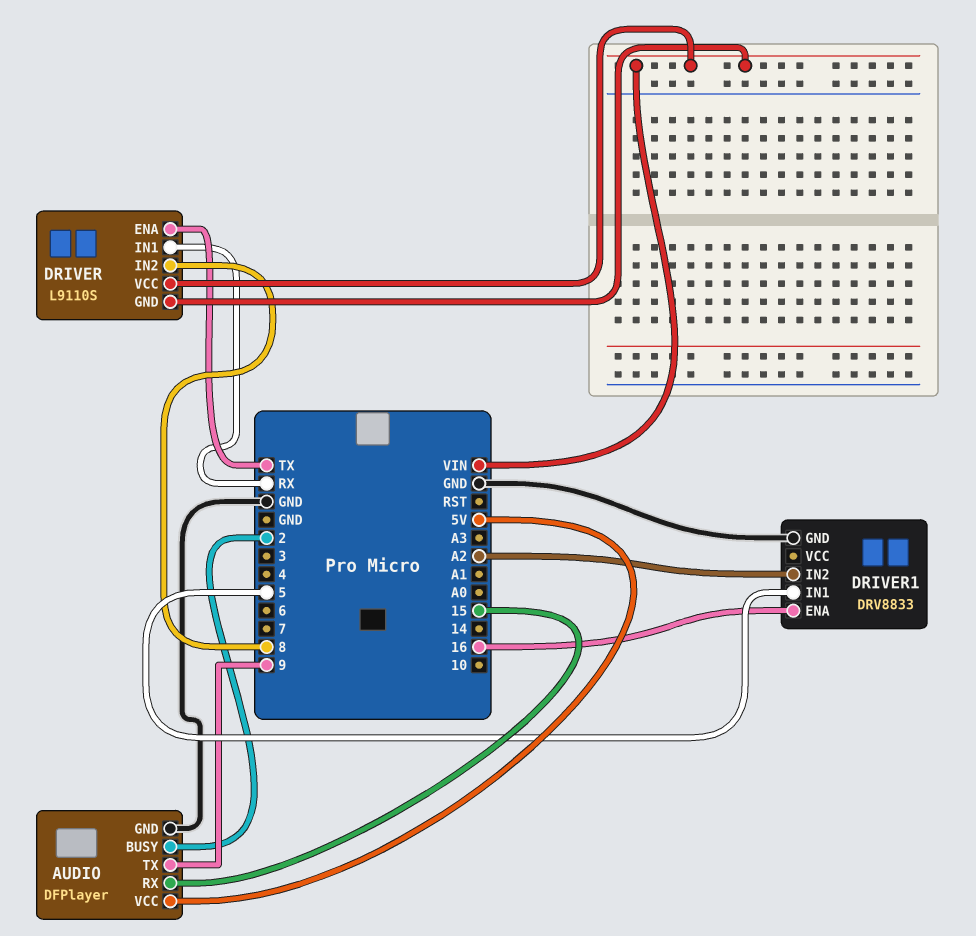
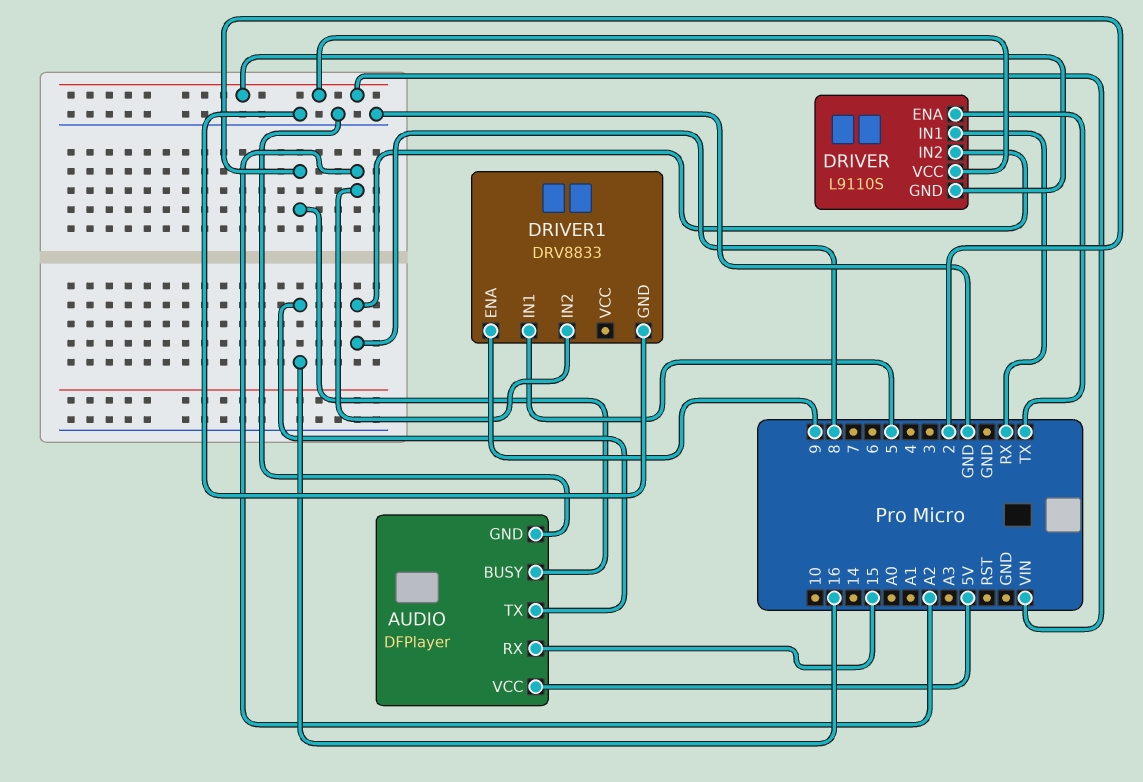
AUDIO pin TX: 9 -> 16
DRIVER1 pin ENA: 16 -> 9

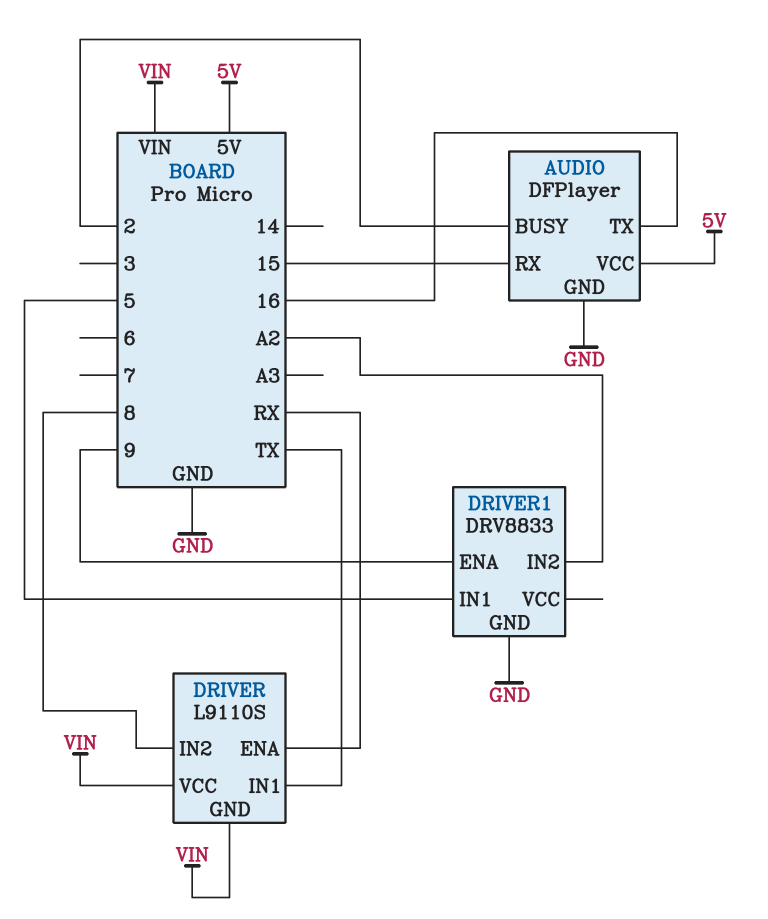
DRIVER pin ENA: TX -> RX
DRIVER pin IN1: RX -> TX

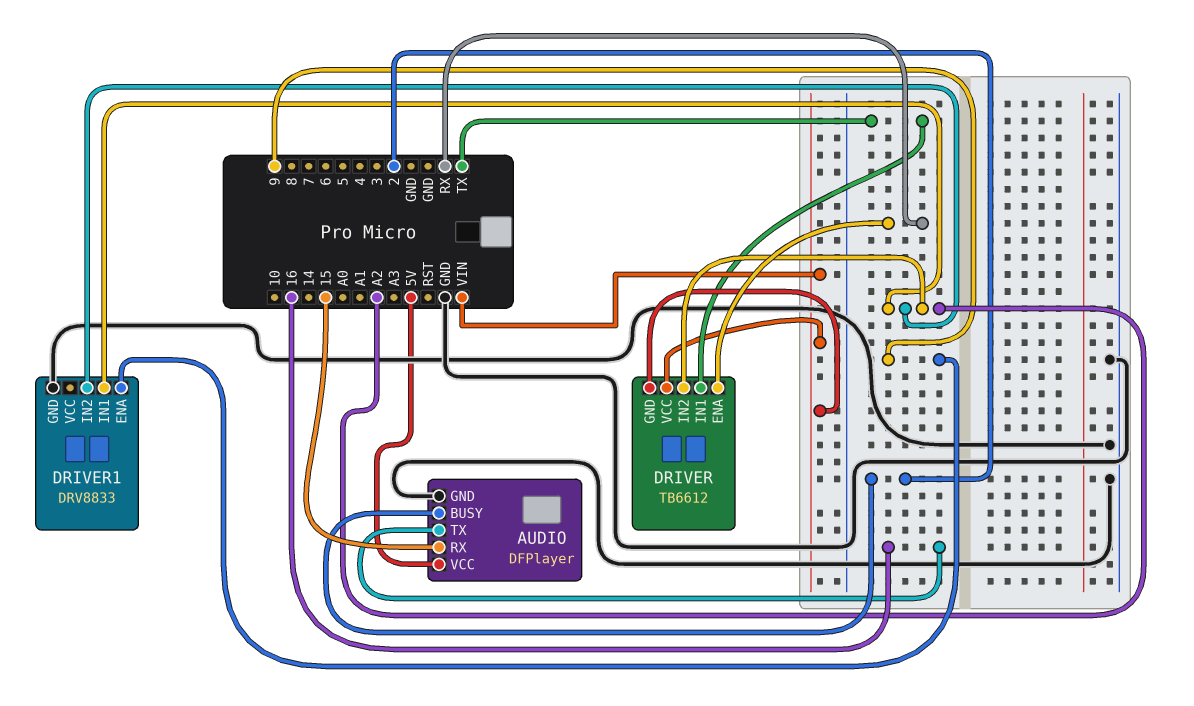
DRIVER: L9110S -> TB6612
DRIVER pin IN2: 8 -> A2
DRIVER1 pin IN1: 5 -> A2

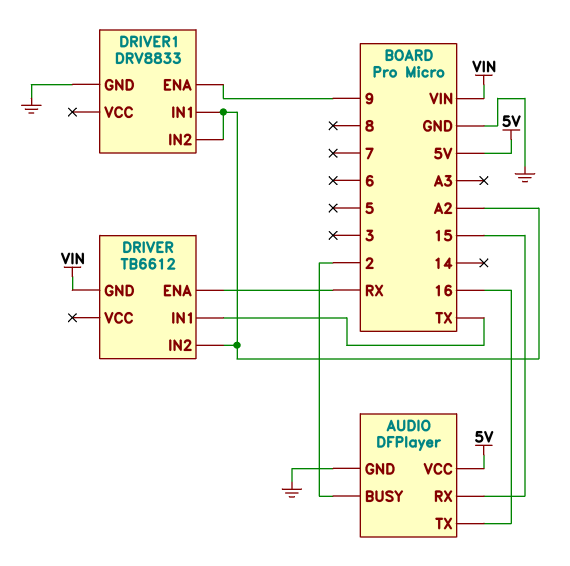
DRIVER pin VCC: VIN -> none

